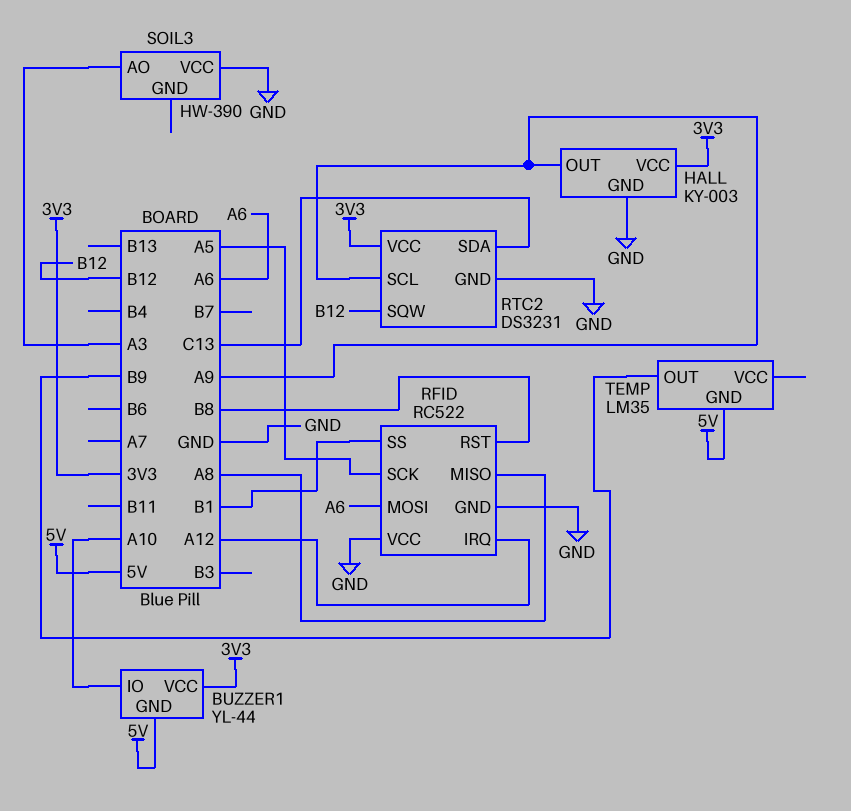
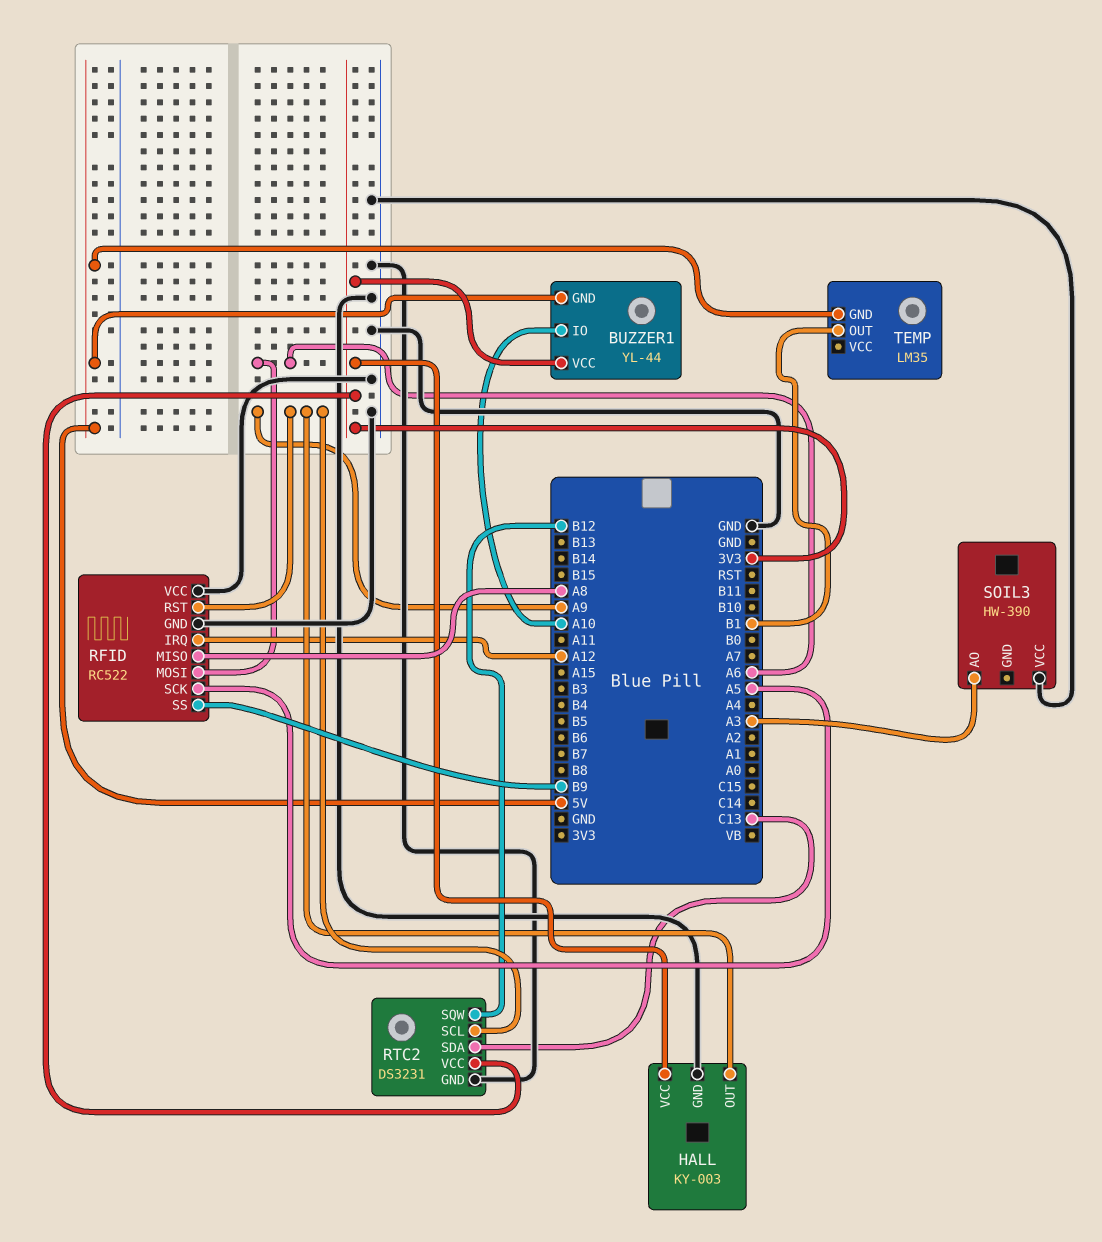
RFID pin RST: B8 -> A9
RFID pin SS: B1 -> B9
TEMP pin OUT: B9 -> B1

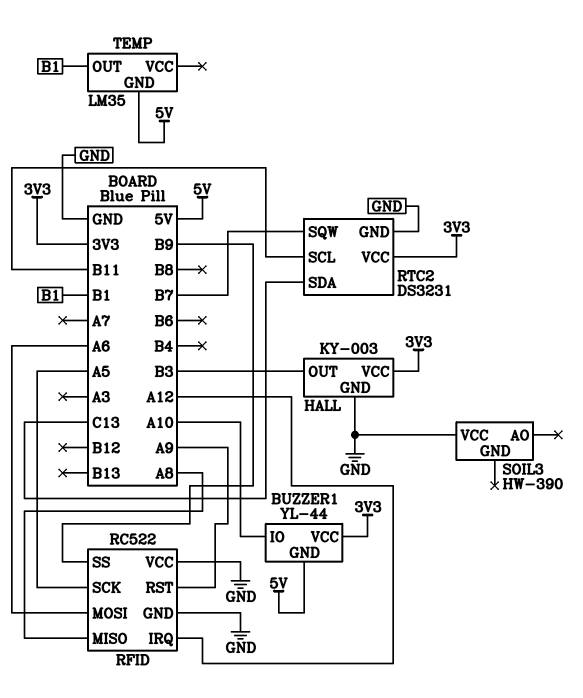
HALL pin OUT: A9 -> B3
RTC2 pin SCL: A9 -> B11
RTC2 pin SQW: B12 -> B7
SOIL3 pin AO: A3 -> none

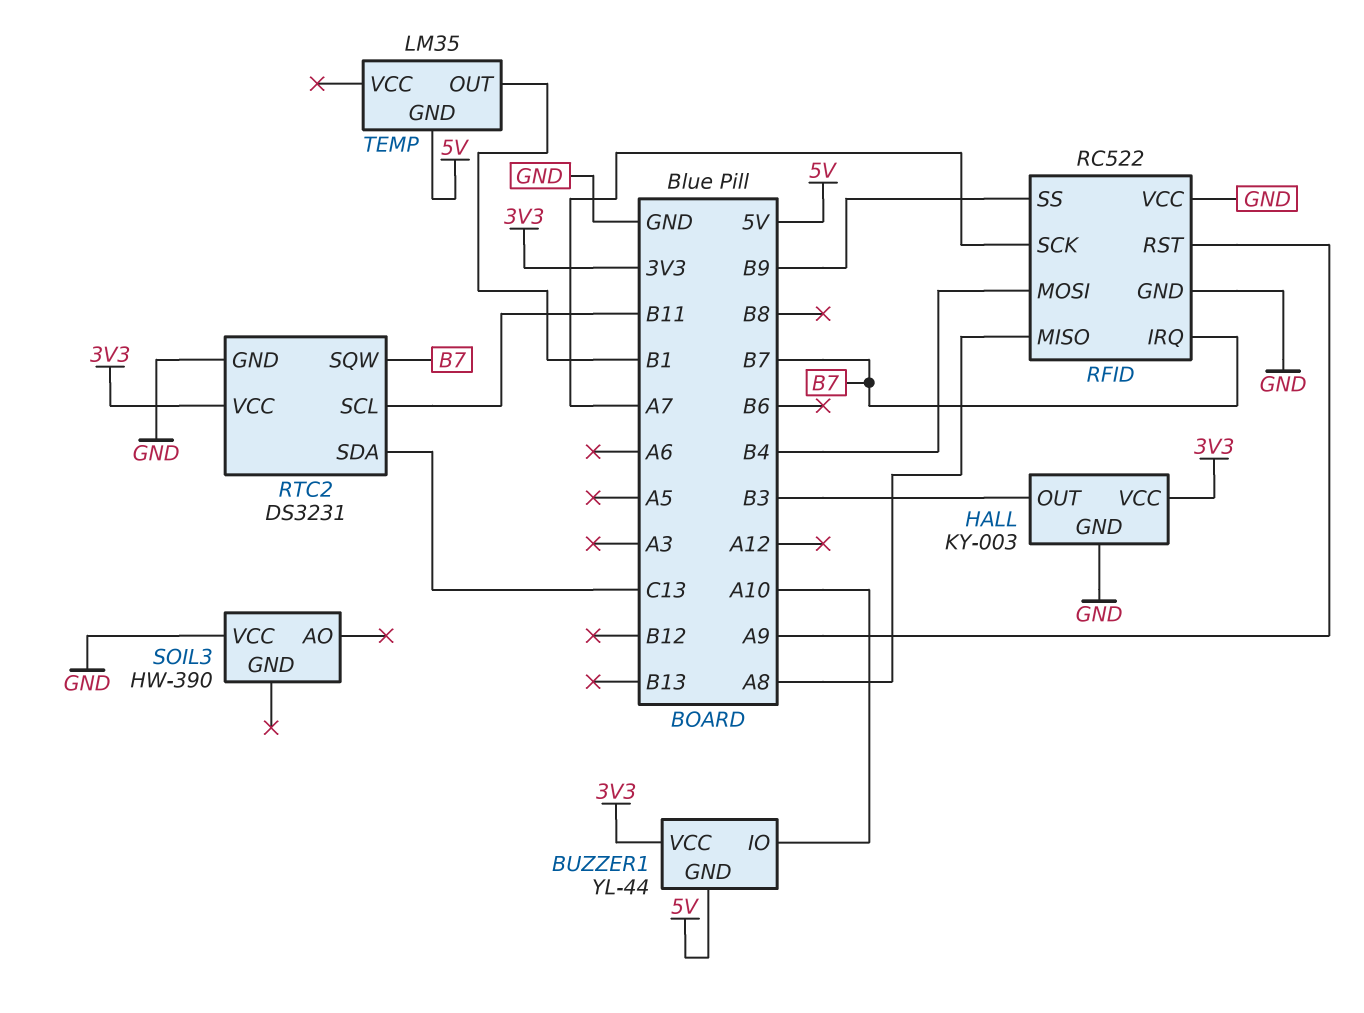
RFID pin IRQ: A12 -> B7
RFID pin MOSI: A6 -> B4
RFID pin SCK: A5 -> A7

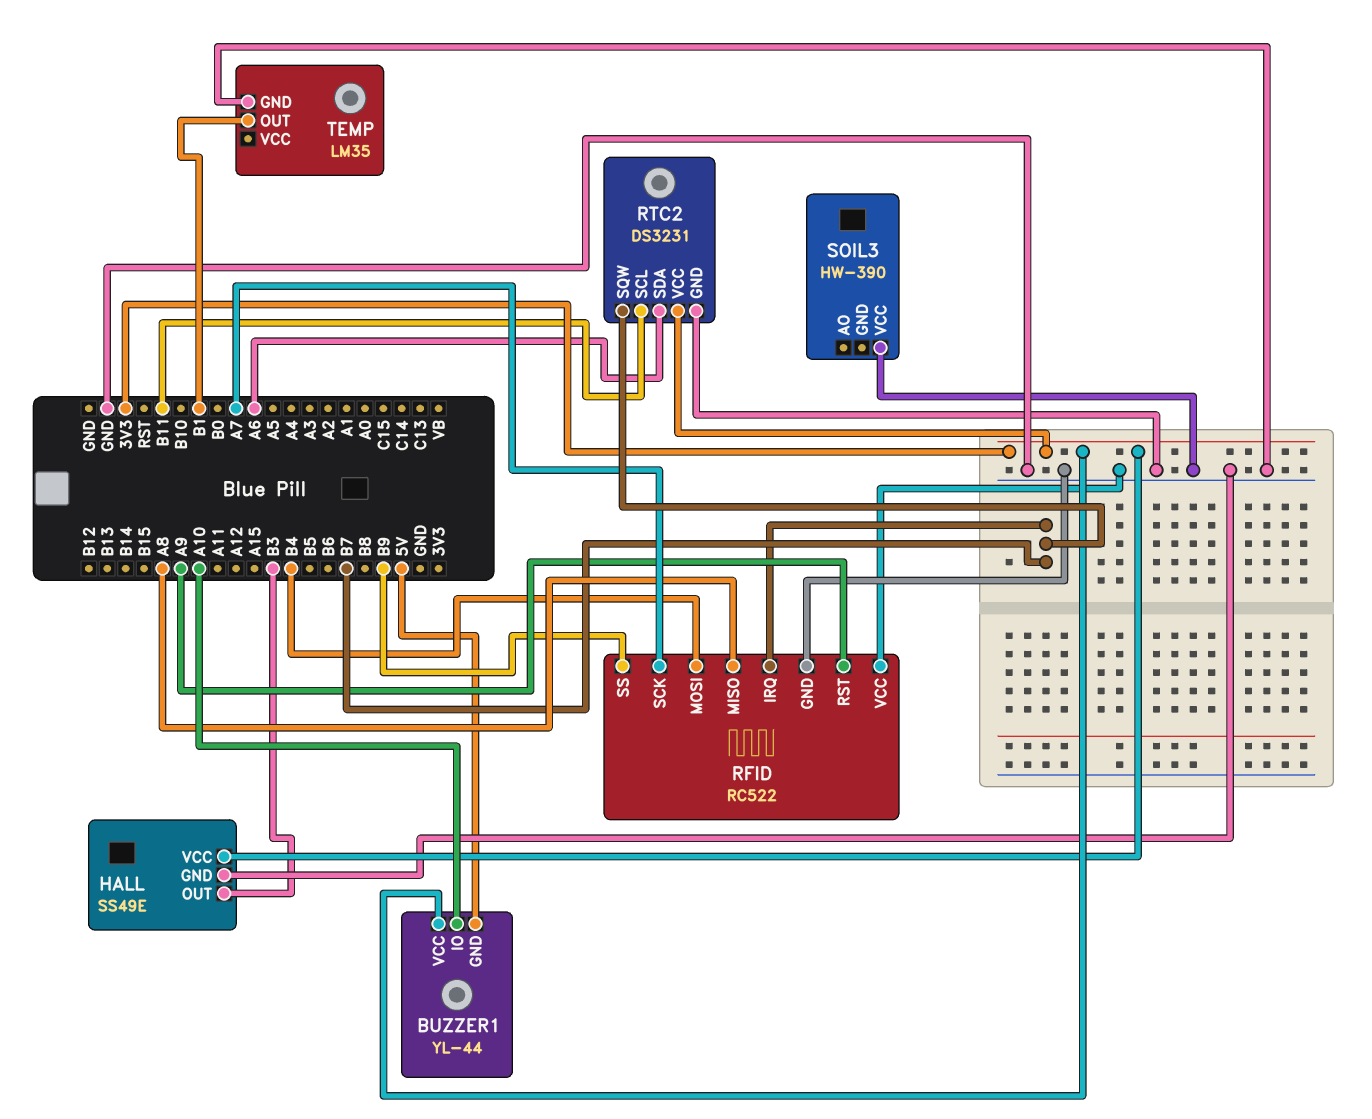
HALL: KY-003 -> SS49E
RTC2 pin SDA: C13 -> A6
TEMP pin GND: 5V -> GND

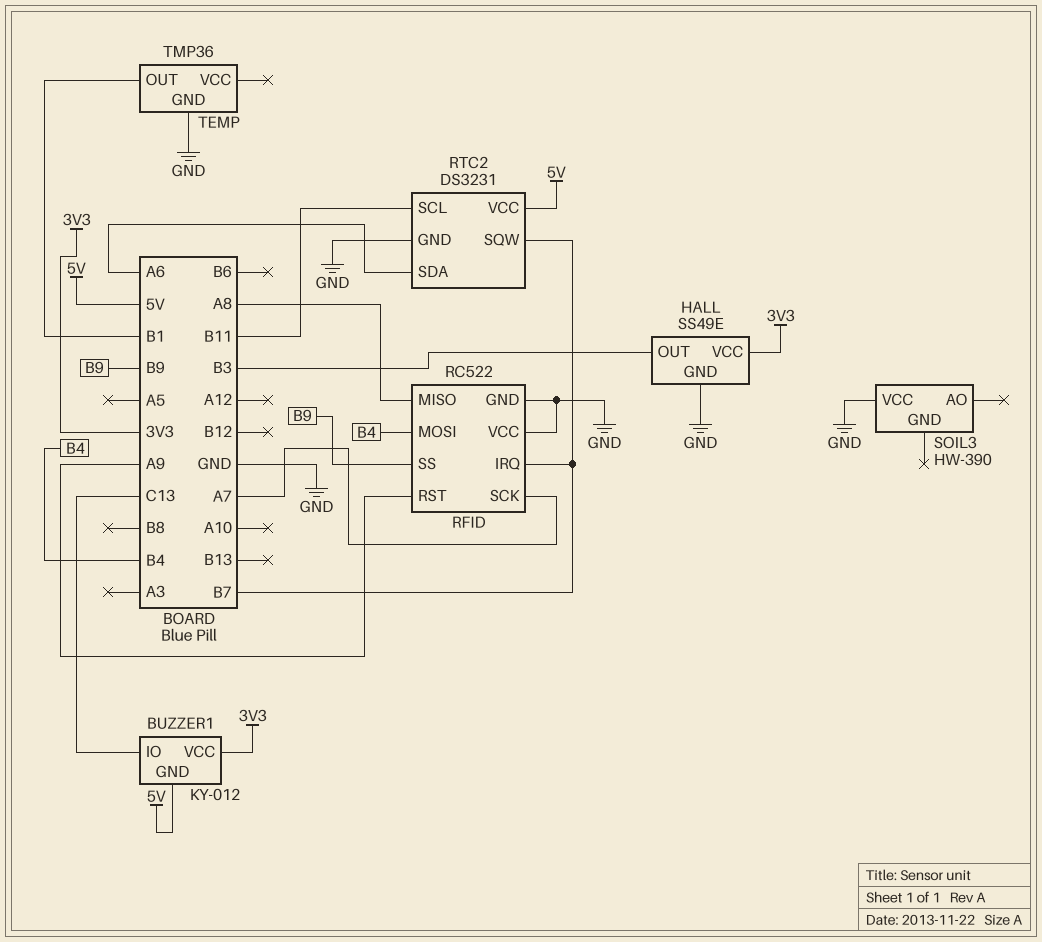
BUZZER1: YL-44 -> KY-012
BUZZER1 pin IO: A10 -> C13
RTC2 pin VCC: 3V3 -> 5V
TEMP: LM35 -> TMP36

